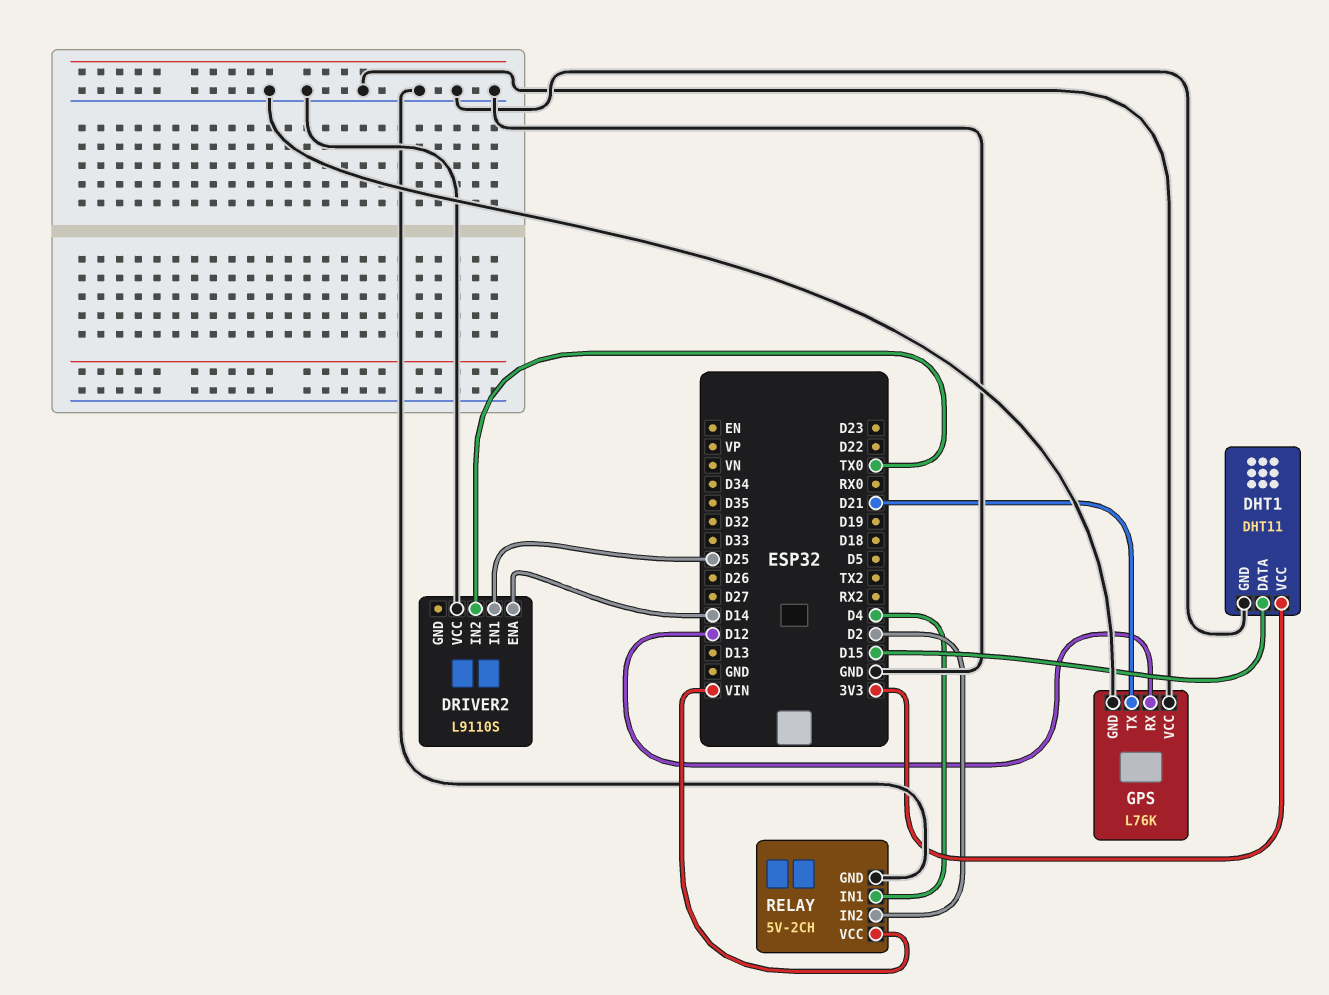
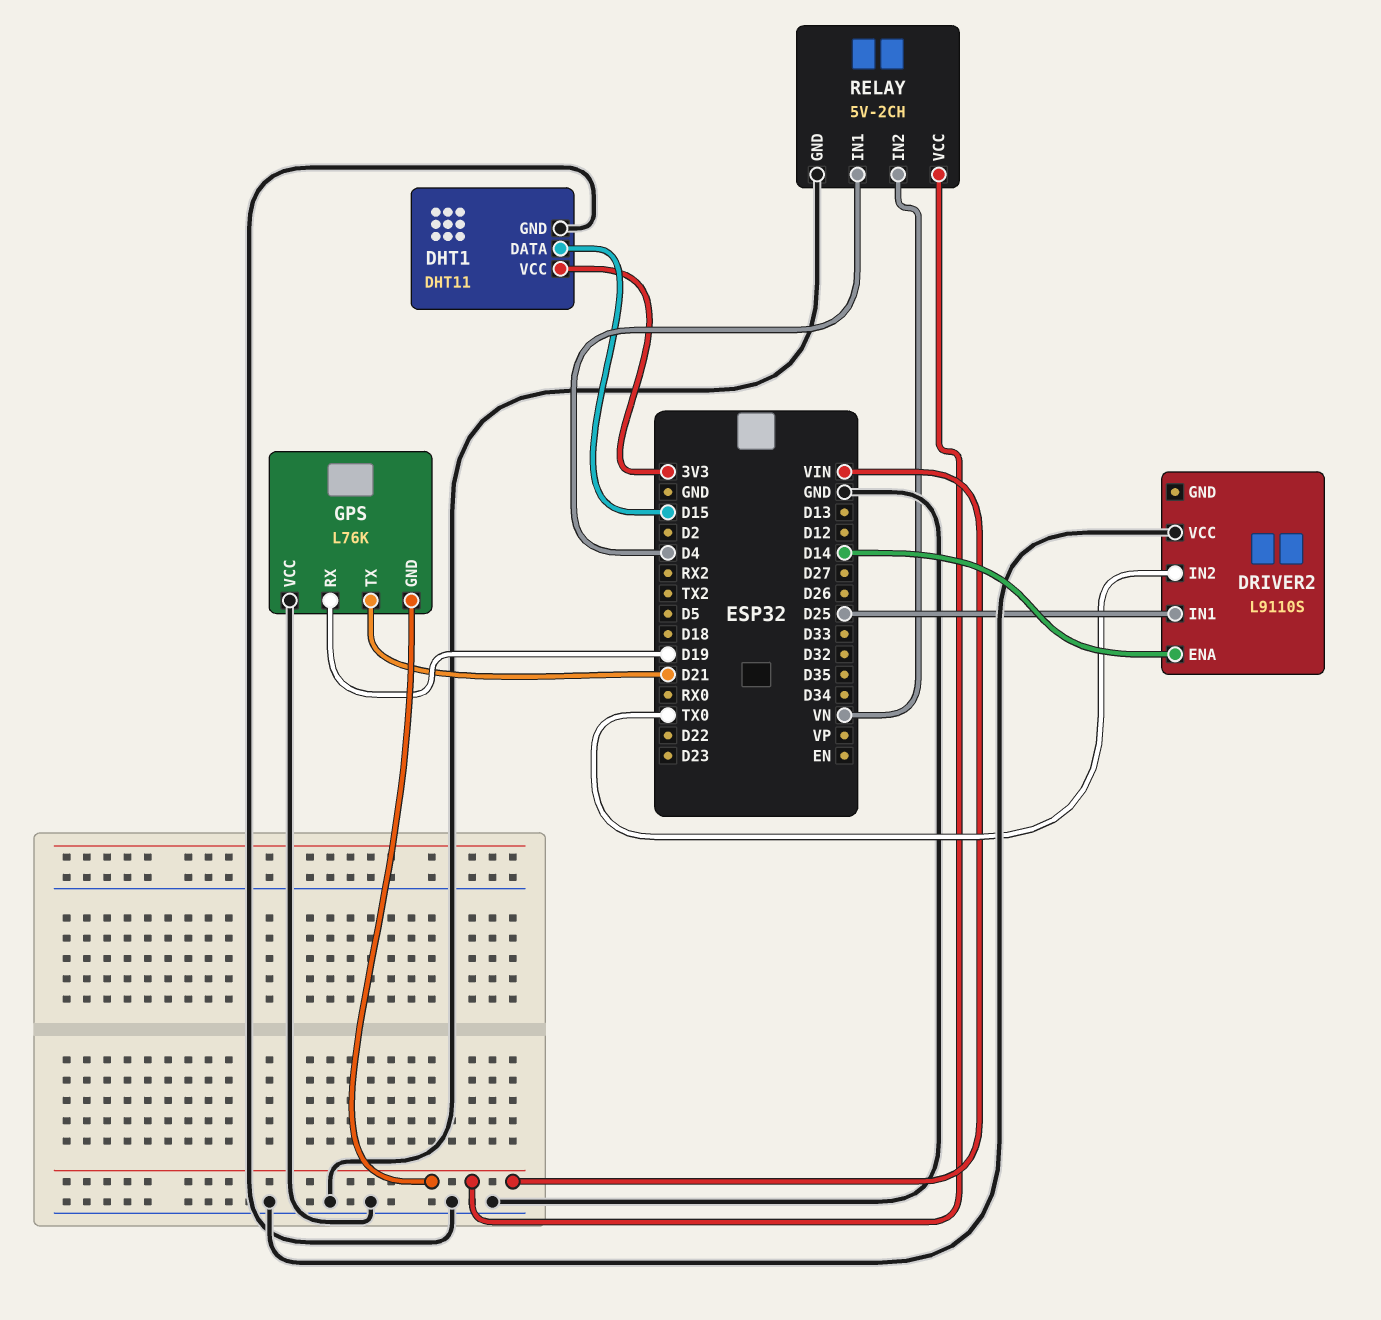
GPS pin GND: GND -> VIN
GPS pin RX: D12 -> D19
RELAY pin IN2: D2 -> VN

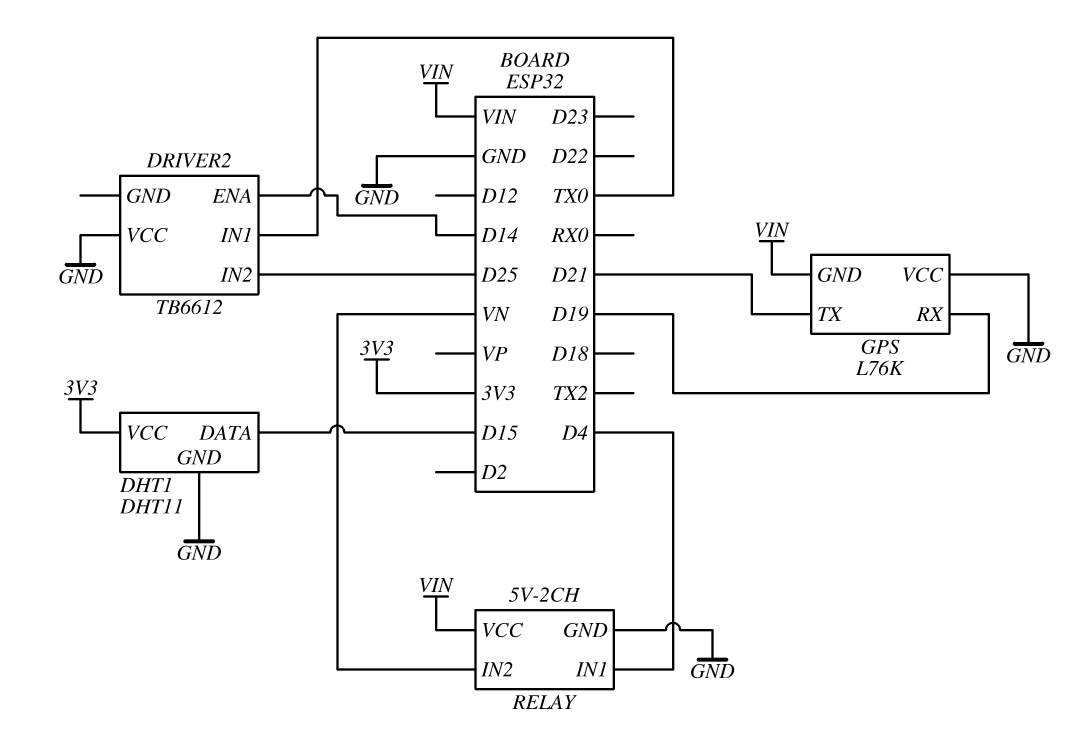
DRIVER2: L9110S -> TB6612
DRIVER2 pin IN1: D25 -> TX0
DRIVER2 pin IN2: TX0 -> D25

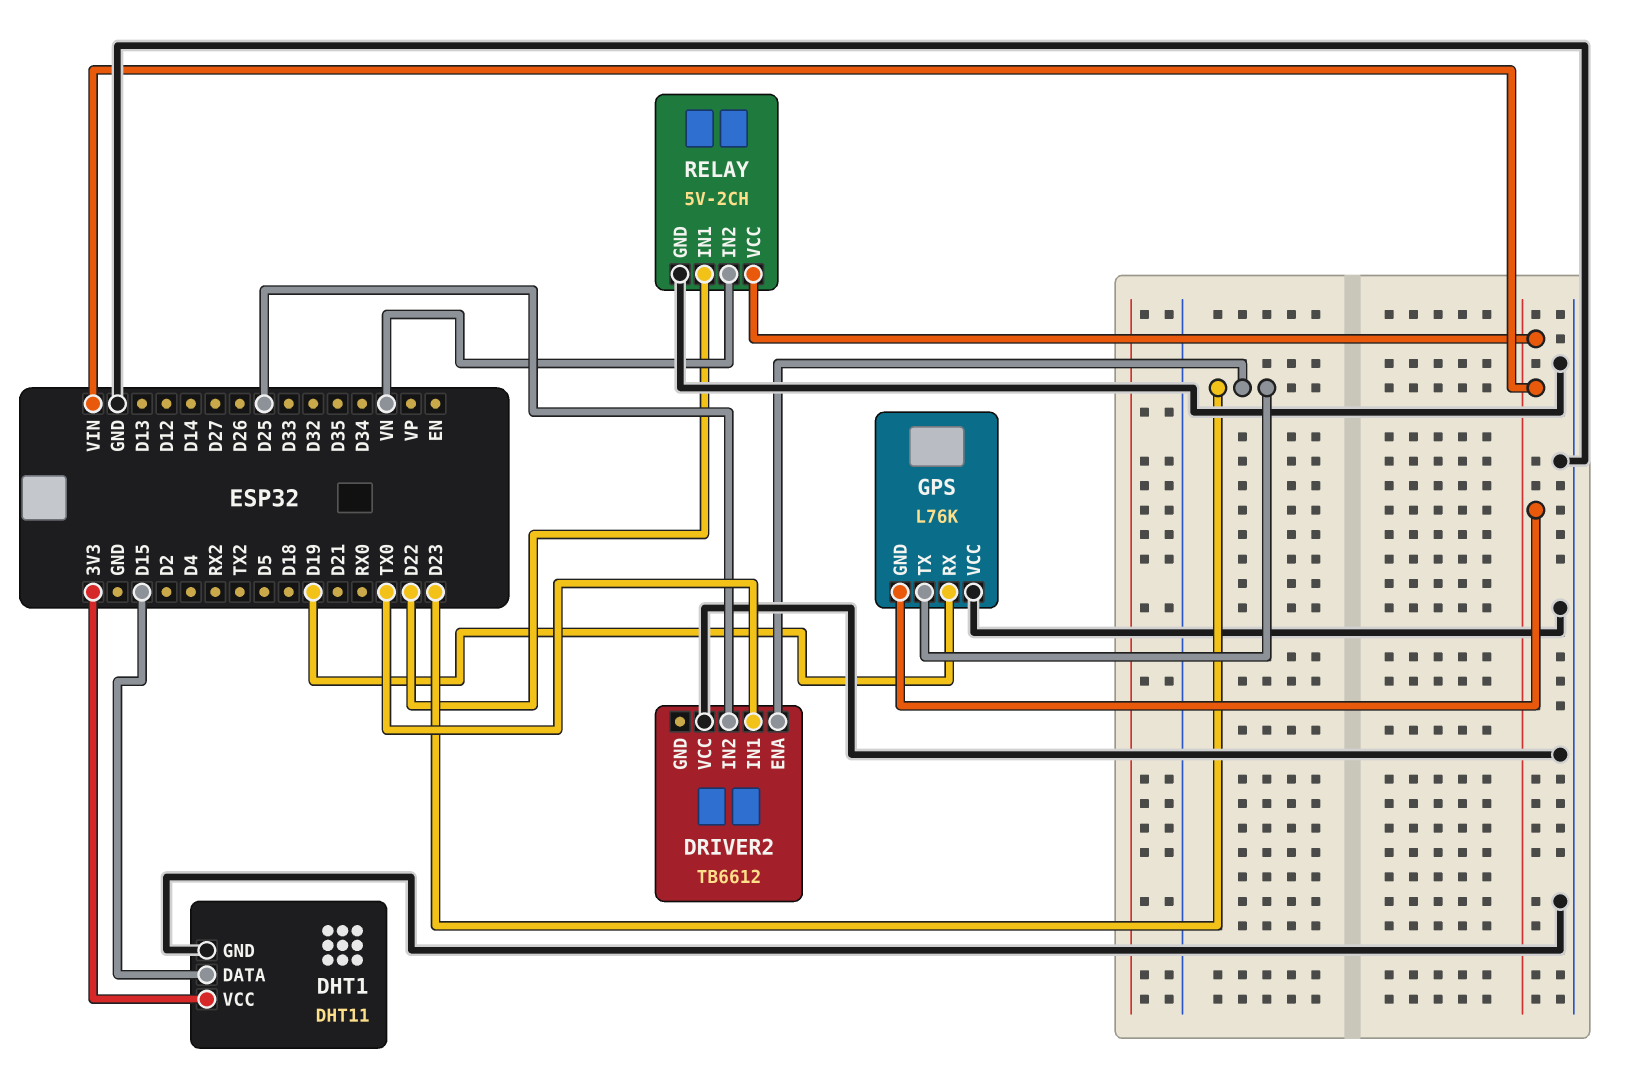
DRIVER2 pin ENA: D14 -> D23
GPS pin TX: D21 -> D23
RELAY pin IN1: D4 -> D22

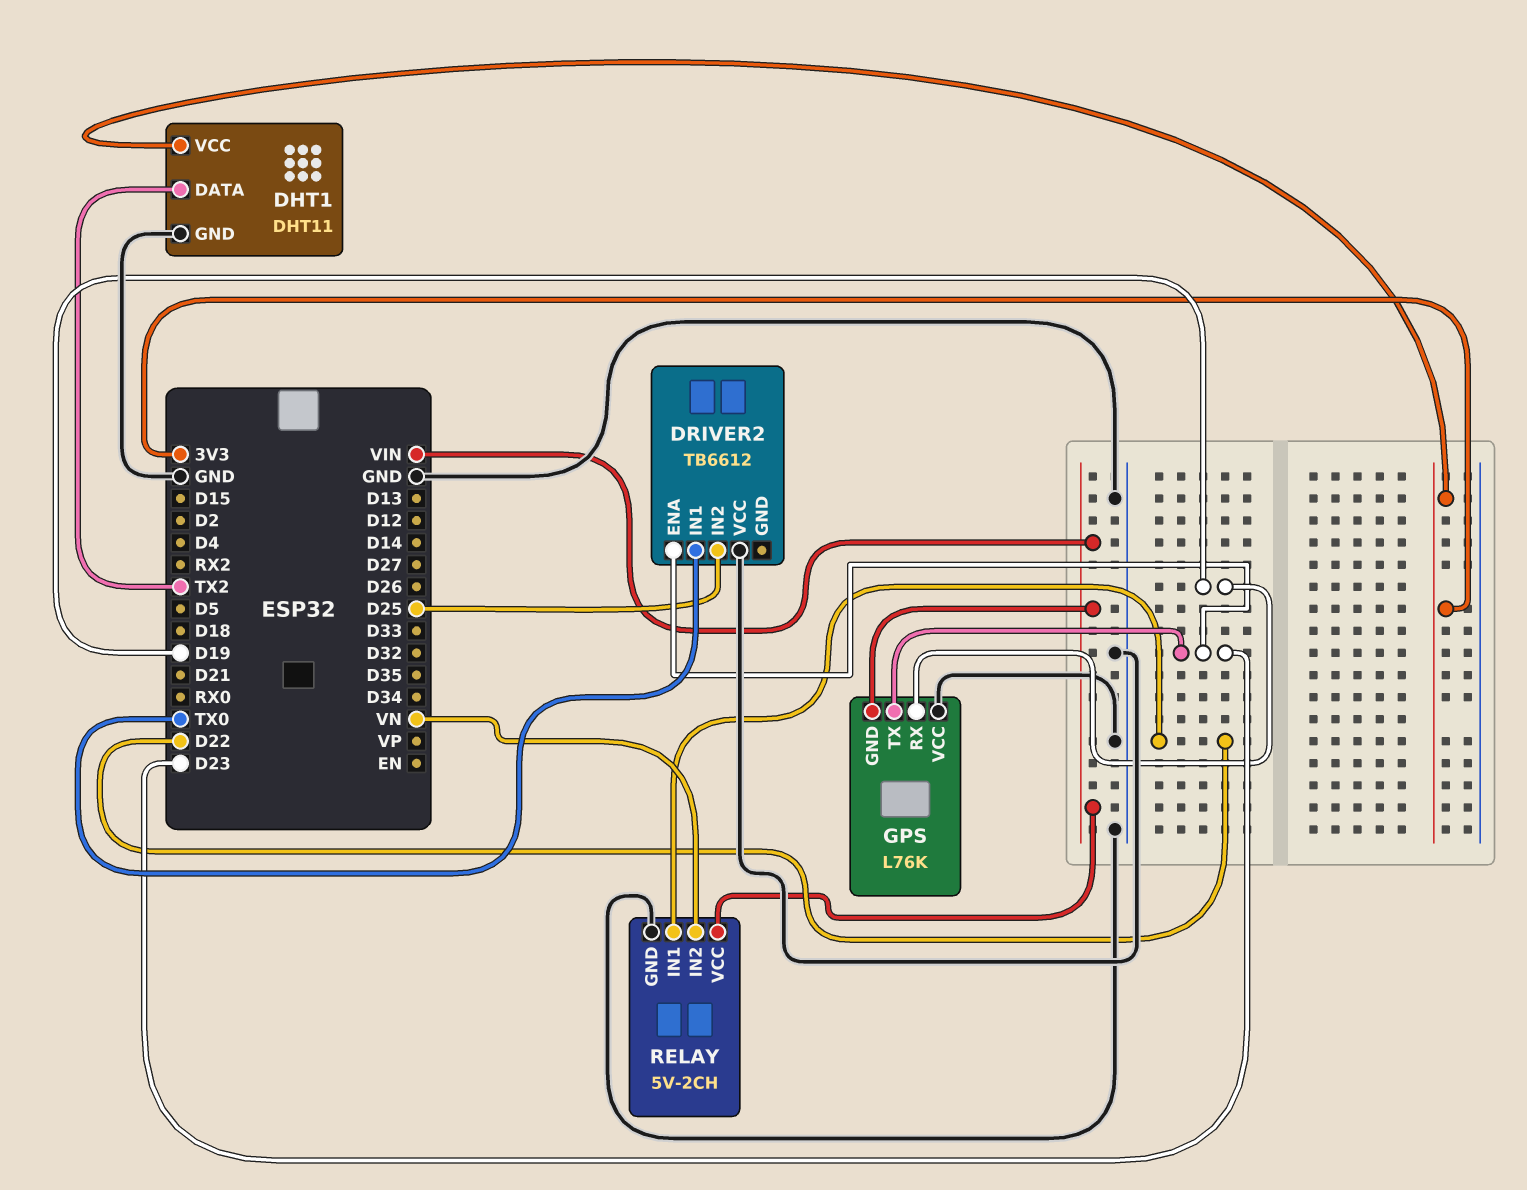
DHT1 pin DATA: D15 -> TX2

